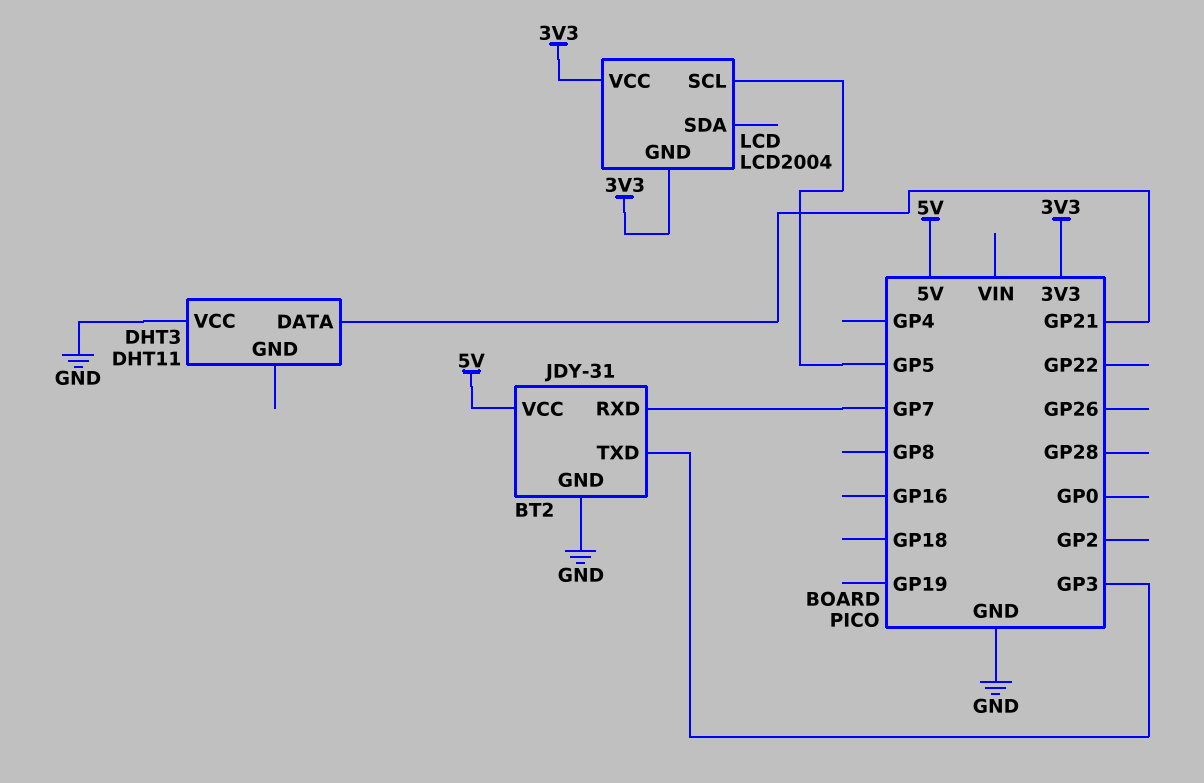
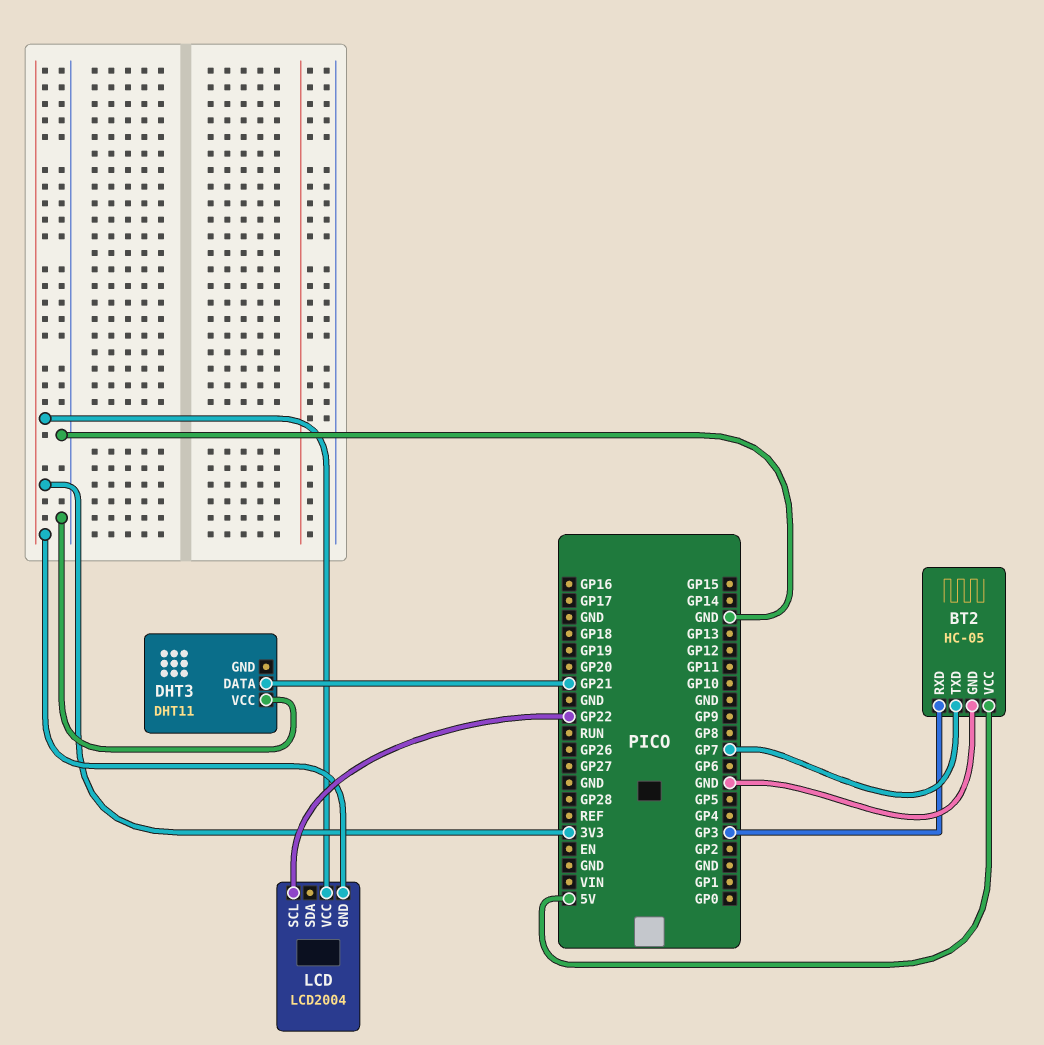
BT2: JDY-31 -> HC-05
BT2 pin RXD: GP7 -> GP3
BT2 pin TXD: GP3 -> GP7
LCD pin SCL: GP5 -> GP22

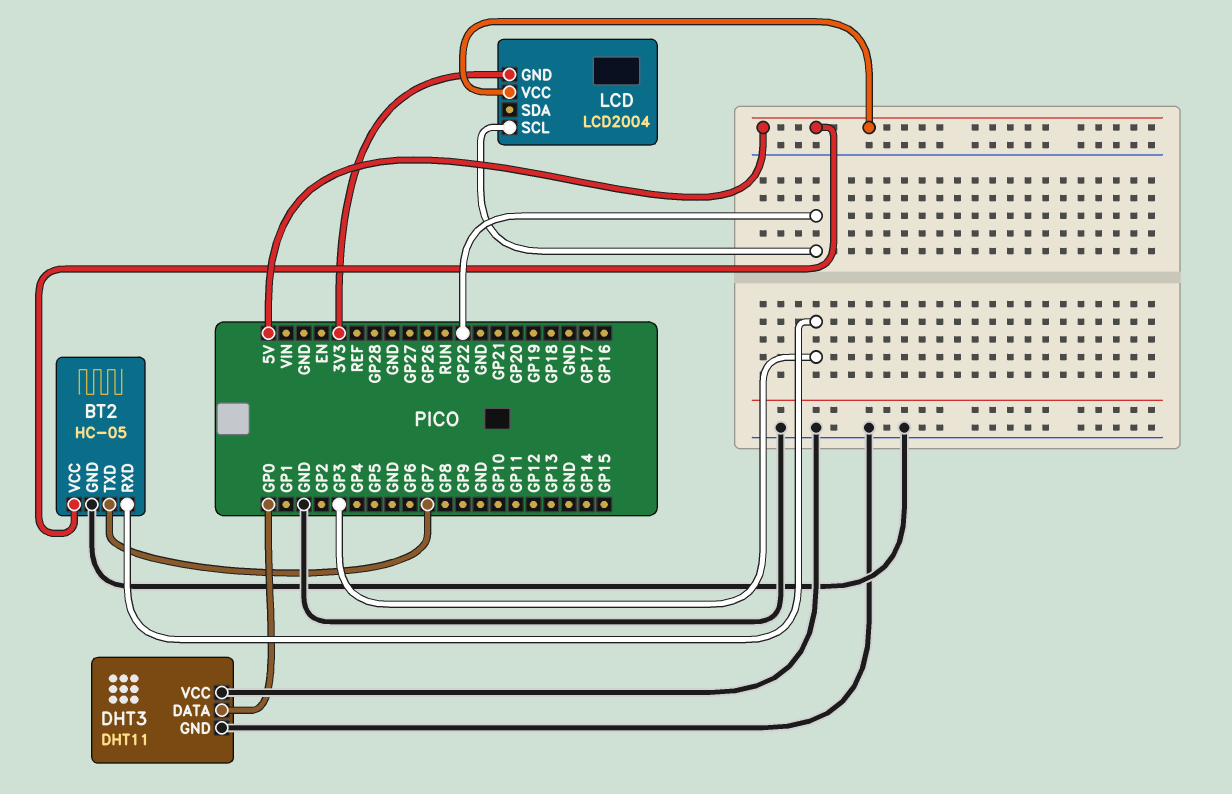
DHT3 pin DATA: GP21 -> GP0
DHT3 pin GND: none -> GND
LCD pin VCC: 3V3 -> 5V

